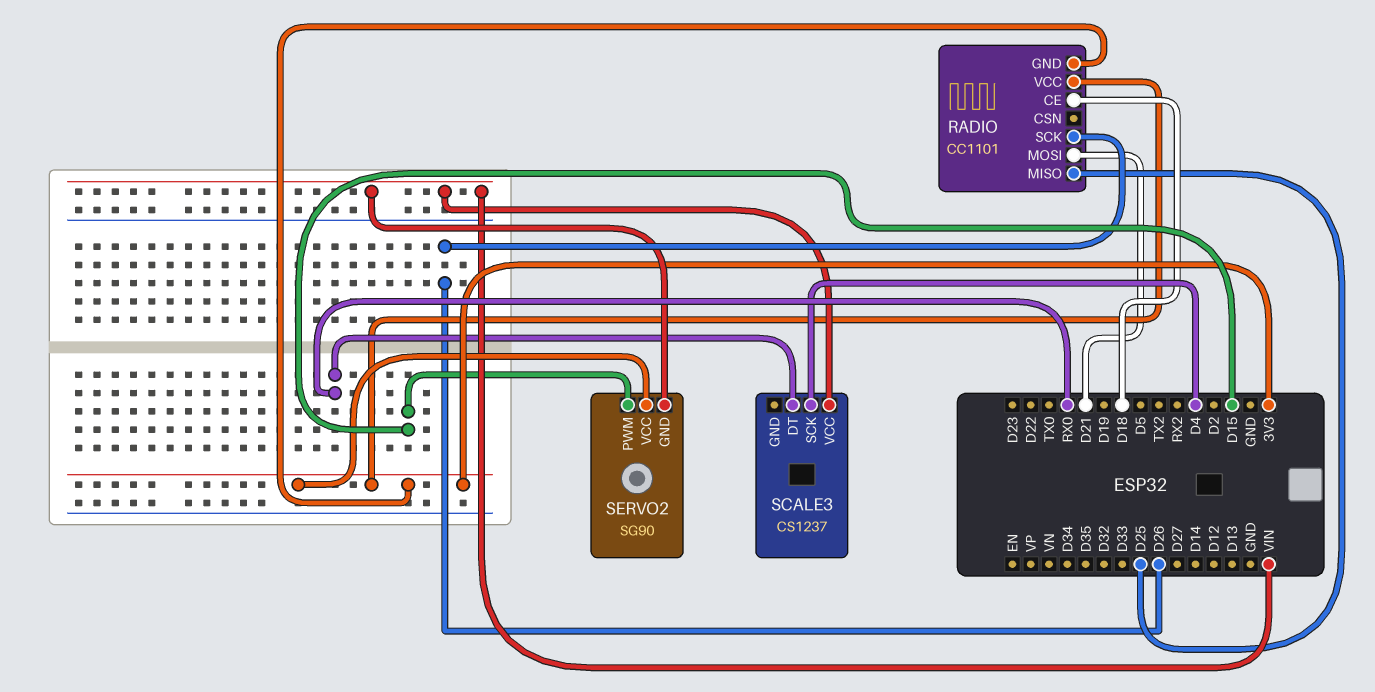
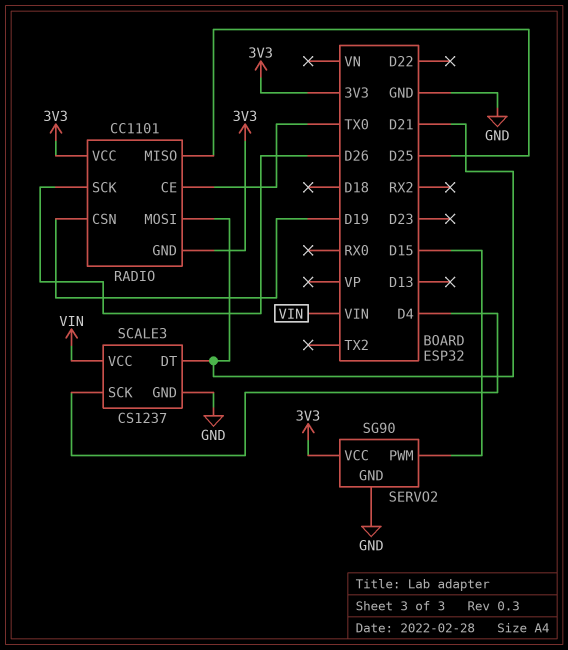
RADIO pin CE: D18 -> TX0
RADIO pin CSN: none -> D19
SCALE3 pin DT: RX0 -> D21
SCALE3 pin GND: none -> GND
SERVO2 pin GND: VIN -> GND

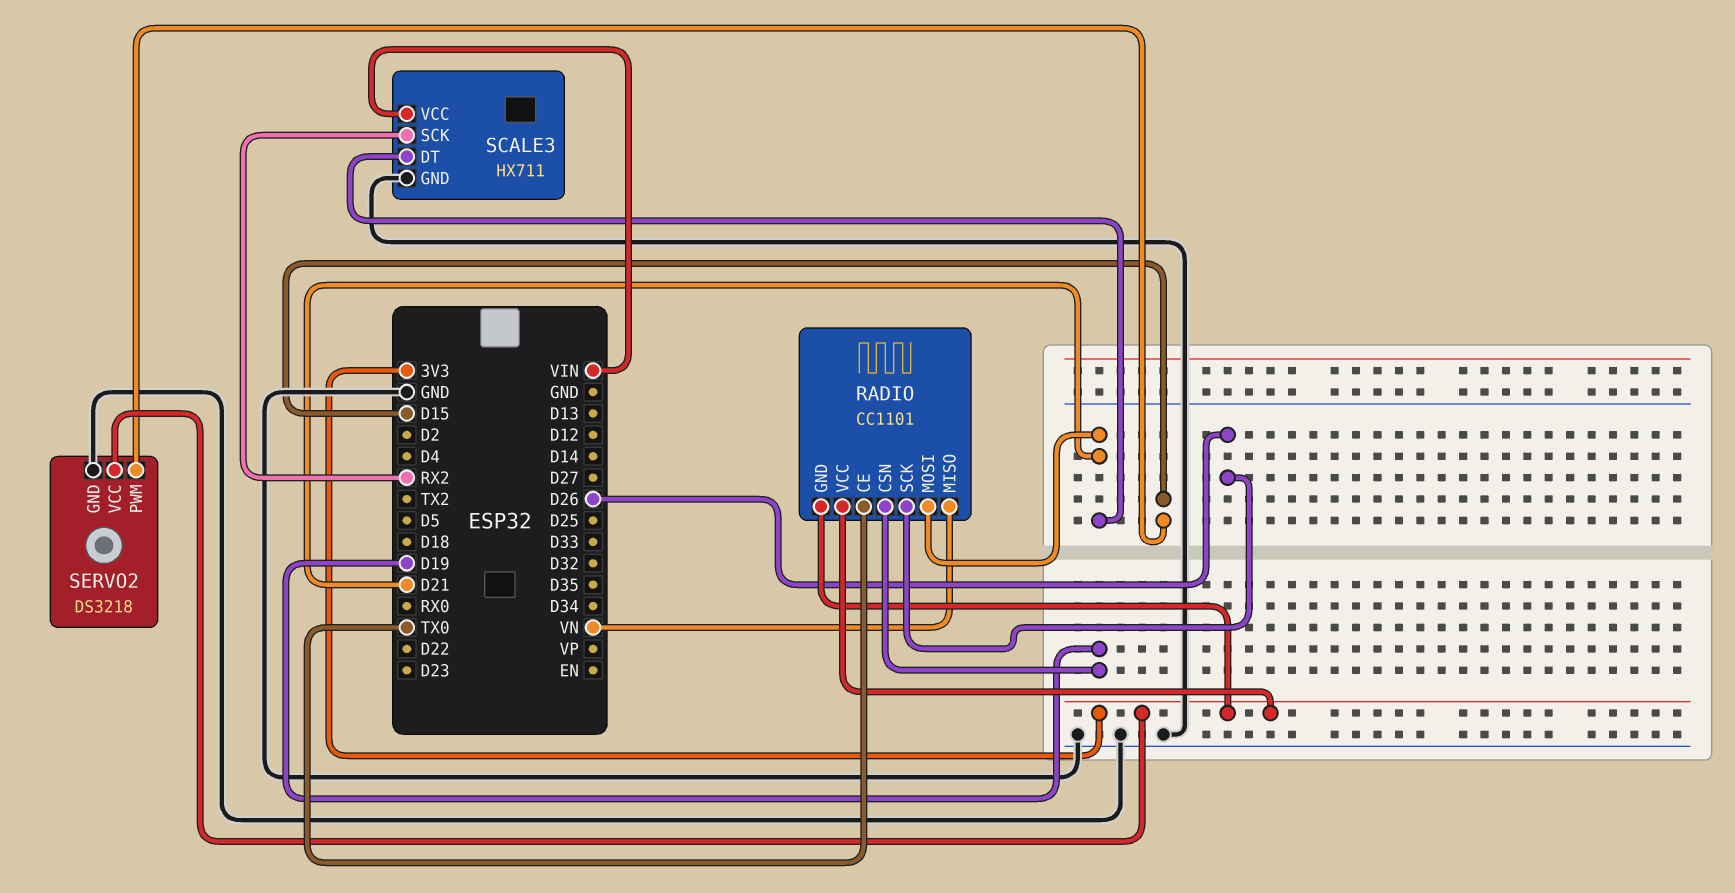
RADIO pin MISO: D25 -> VN
SCALE3: CS1237 -> HX711
SCALE3 pin SCK: D4 -> RX2
SERVO2: SG90 -> DS3218

